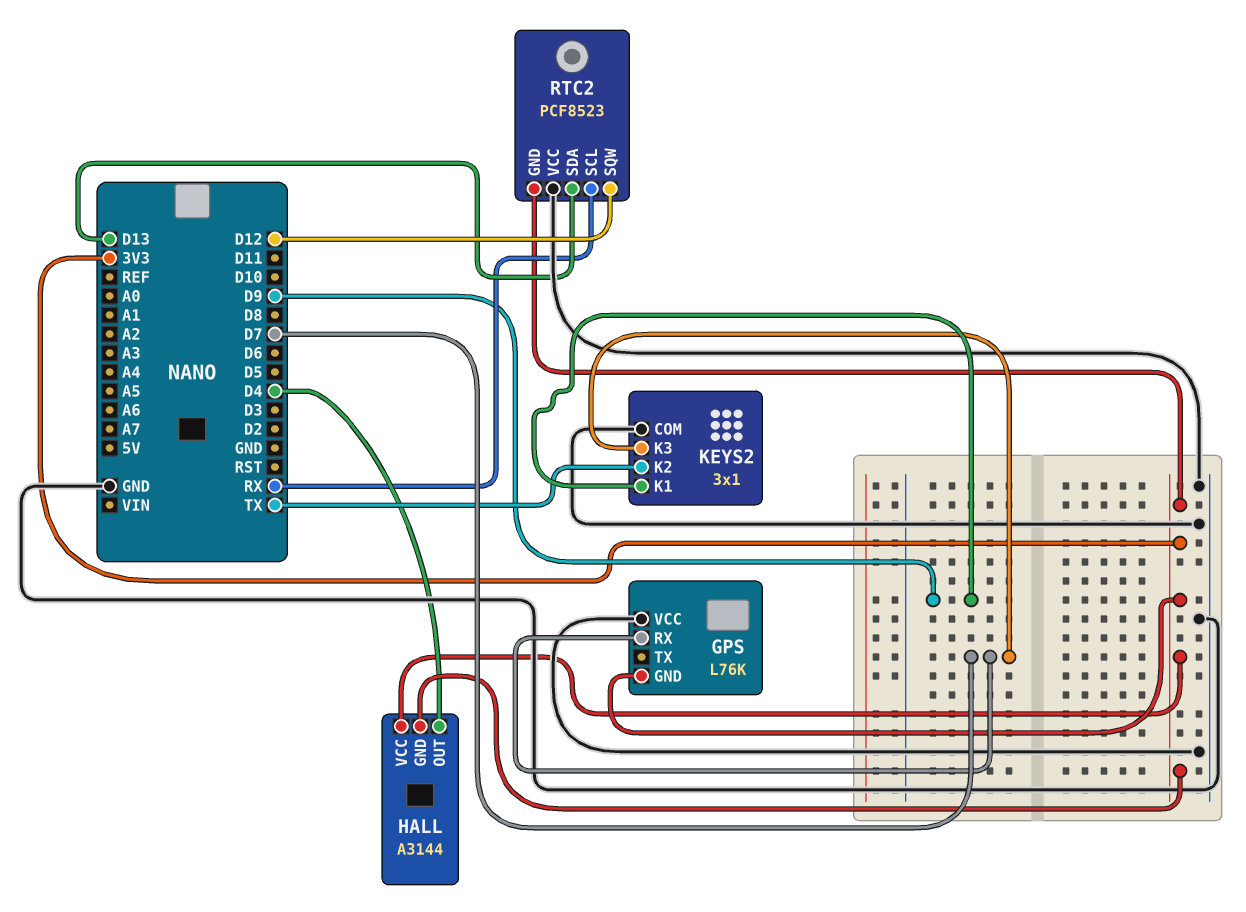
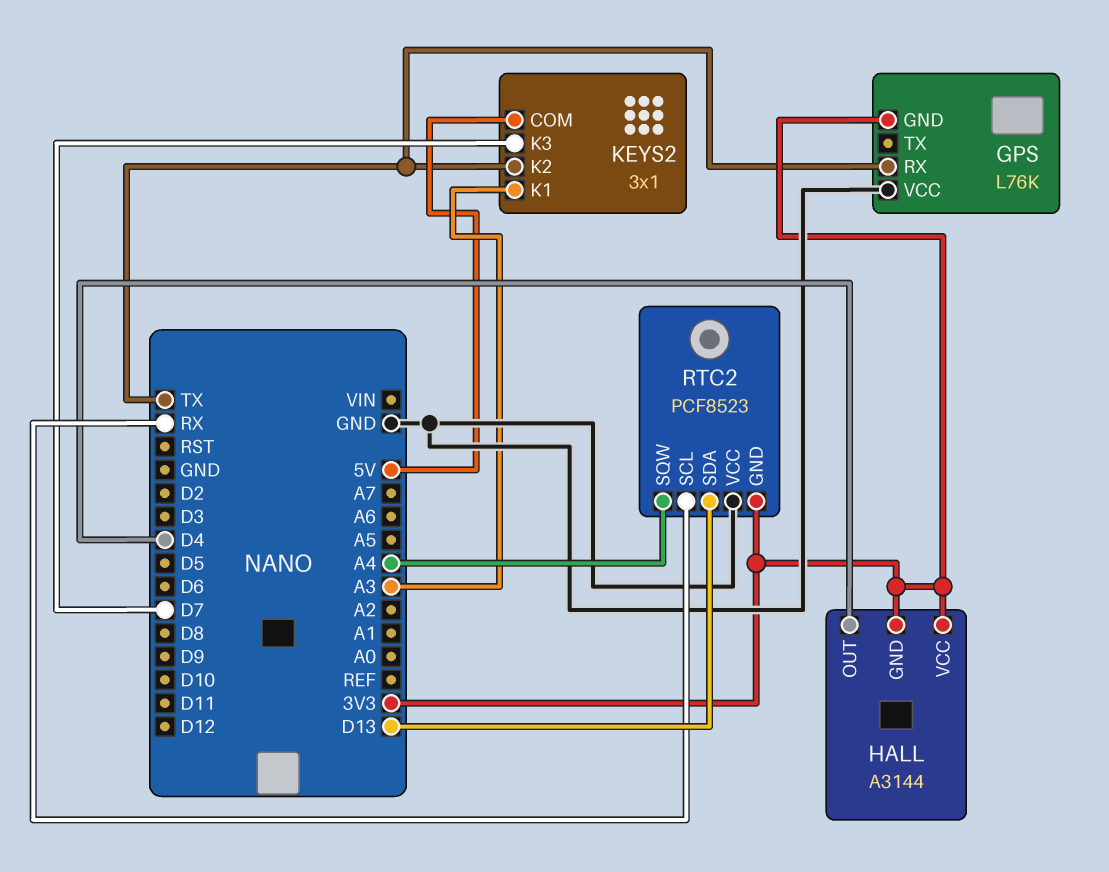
GPS pin RX: D7 -> TX
KEYS2 pin COM: GND -> 5V
KEYS2 pin K1: D9 -> A3
RTC2 pin SQW: D12 -> A4

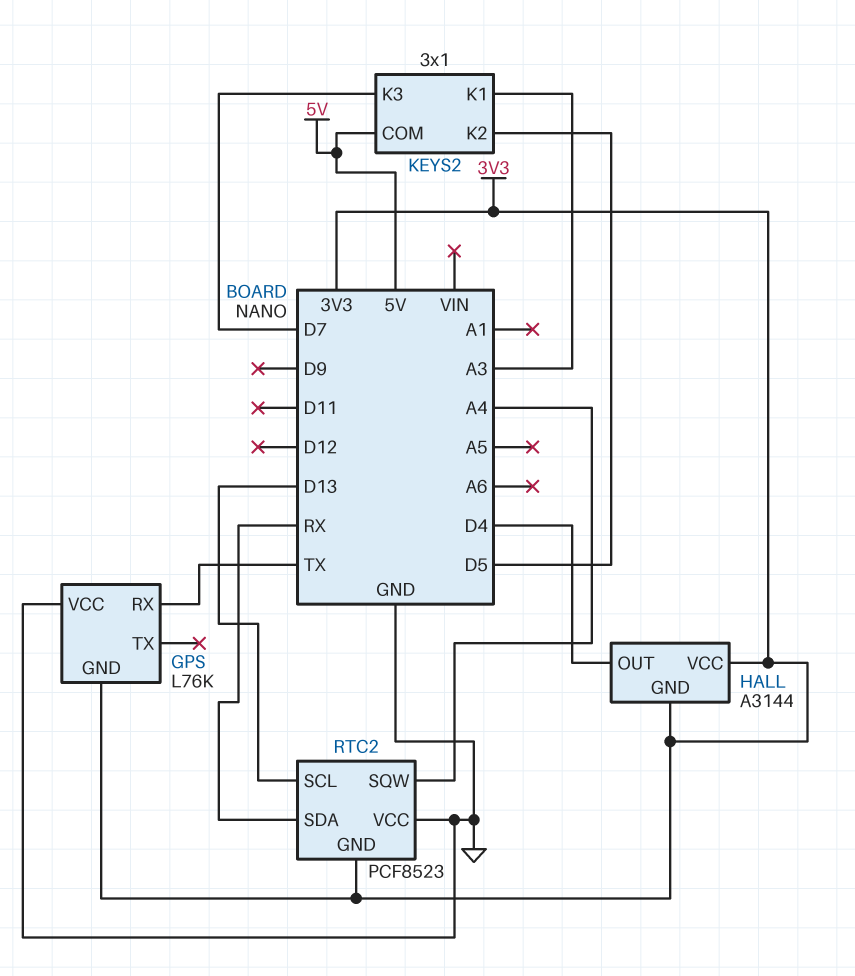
KEYS2 pin K2: TX -> D5
RTC2 pin SCL: RX -> D13
RTC2 pin SDA: D13 -> RX

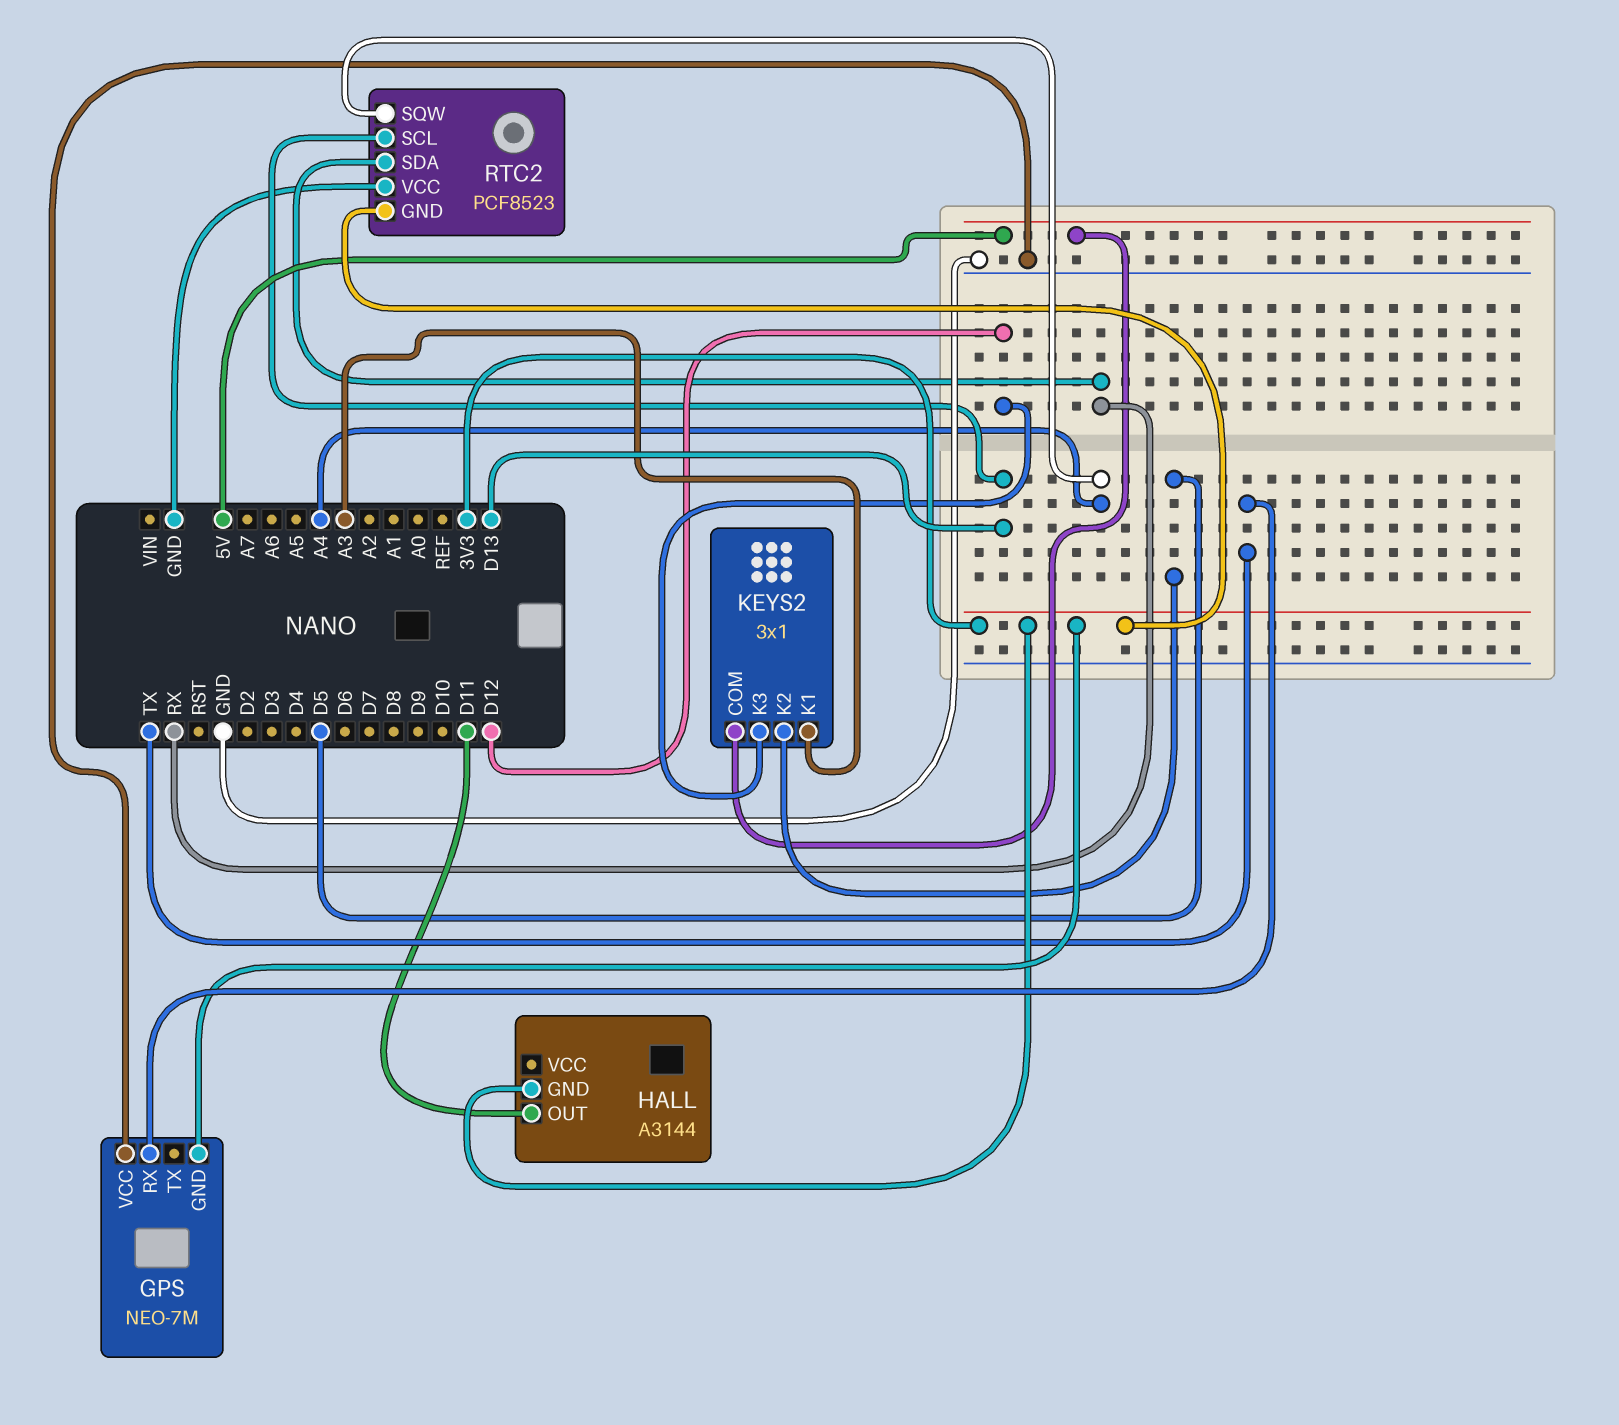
GPS: L76K -> NEO-7M
HALL pin OUT: D4 -> D11
HALL pin VCC: 3V3 -> none
KEYS2 pin K3: D7 -> D12

